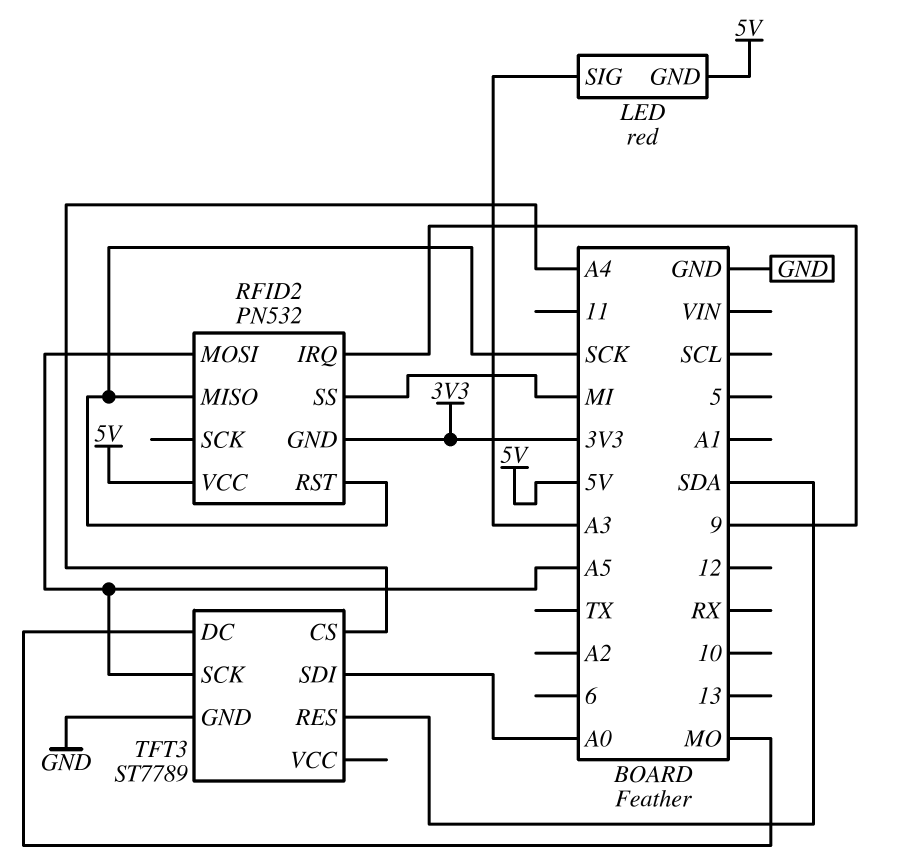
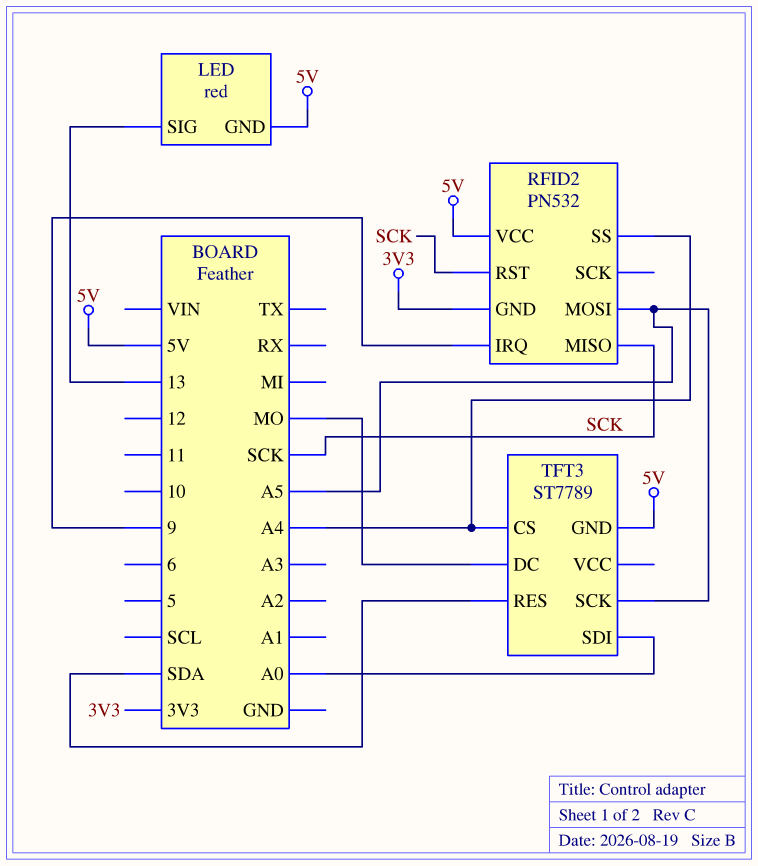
LED pin SIG: A3 -> 13
RFID2 pin SS: MI -> A4
TFT3 pin GND: GND -> 5V

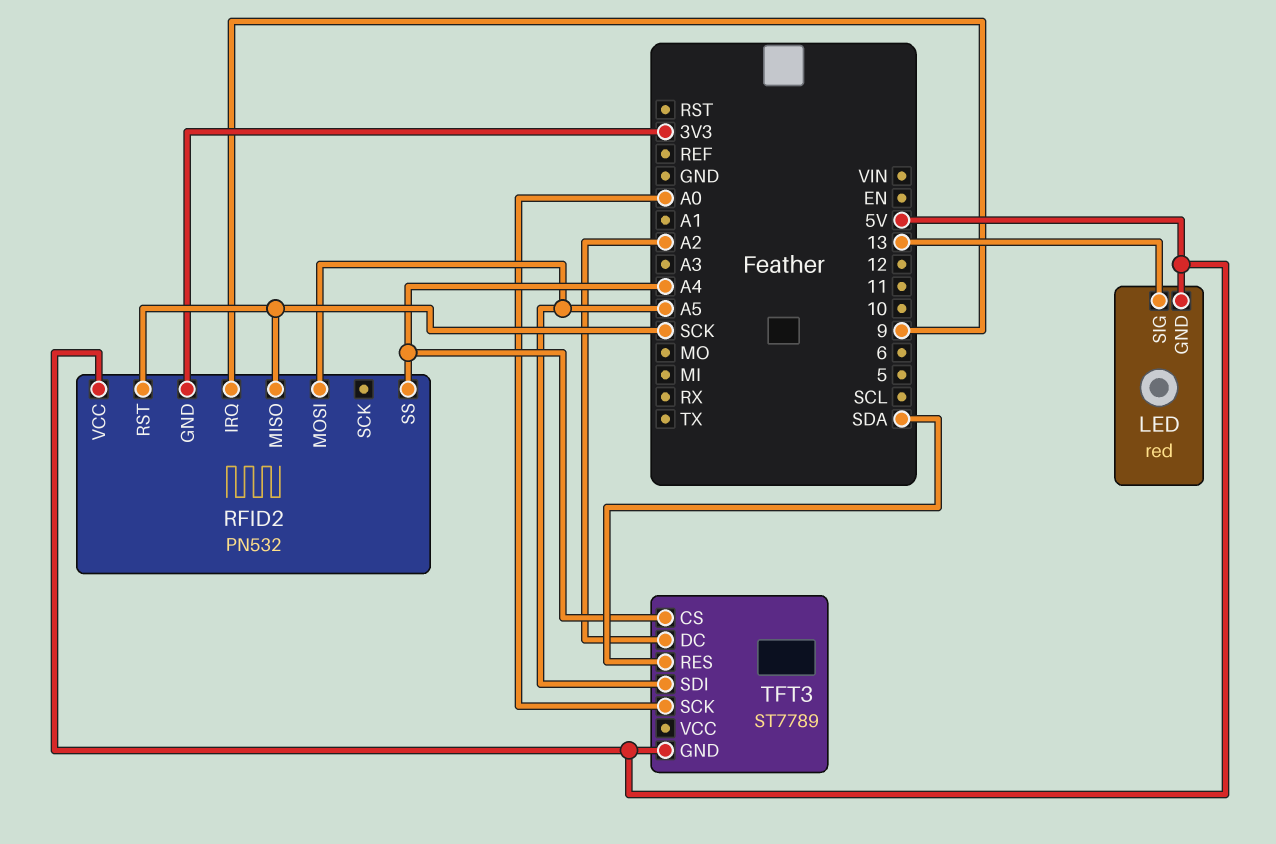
TFT3 pin DC: MO -> A2
TFT3 pin SCK: A5 -> A0
TFT3 pin SDI: A0 -> A5

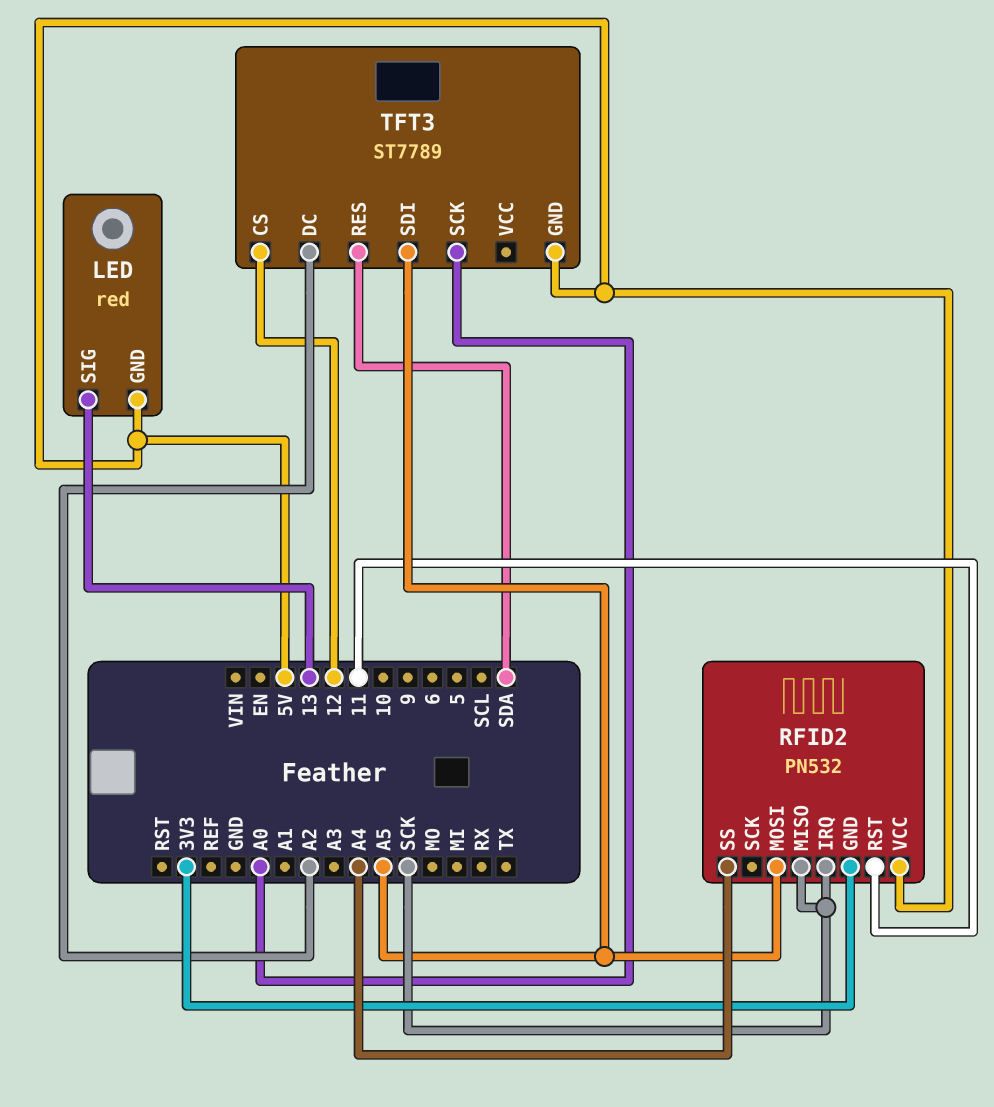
RFID2 pin IRQ: 9 -> SCK
RFID2 pin RST: SCK -> 11
TFT3 pin CS: A4 -> 12

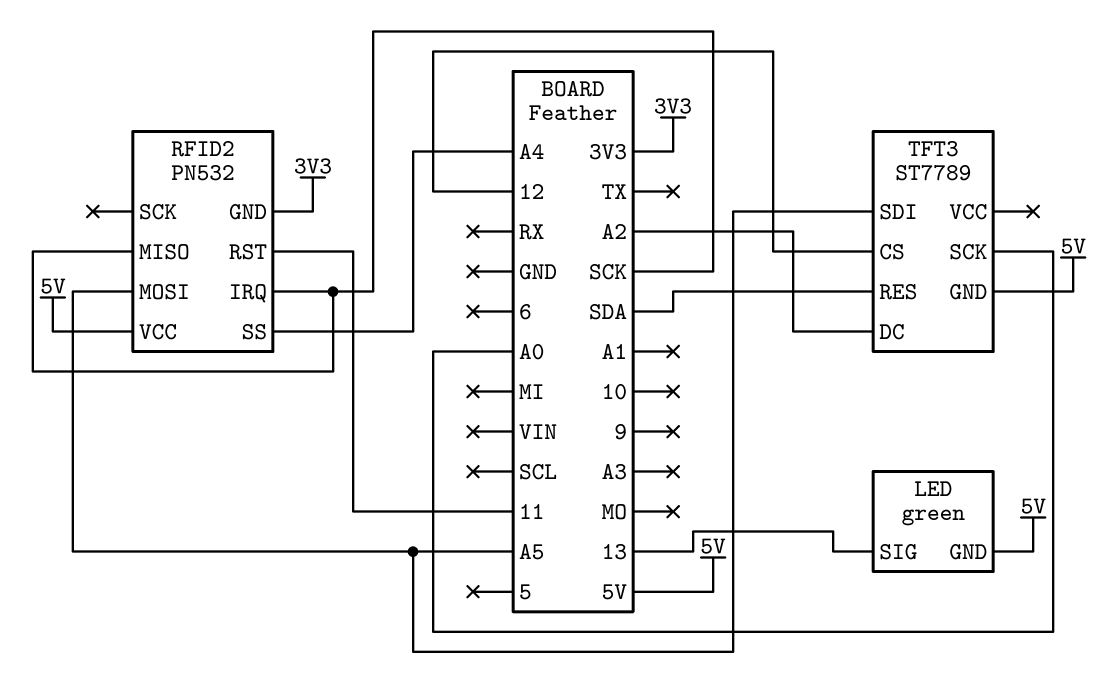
LED: red -> green

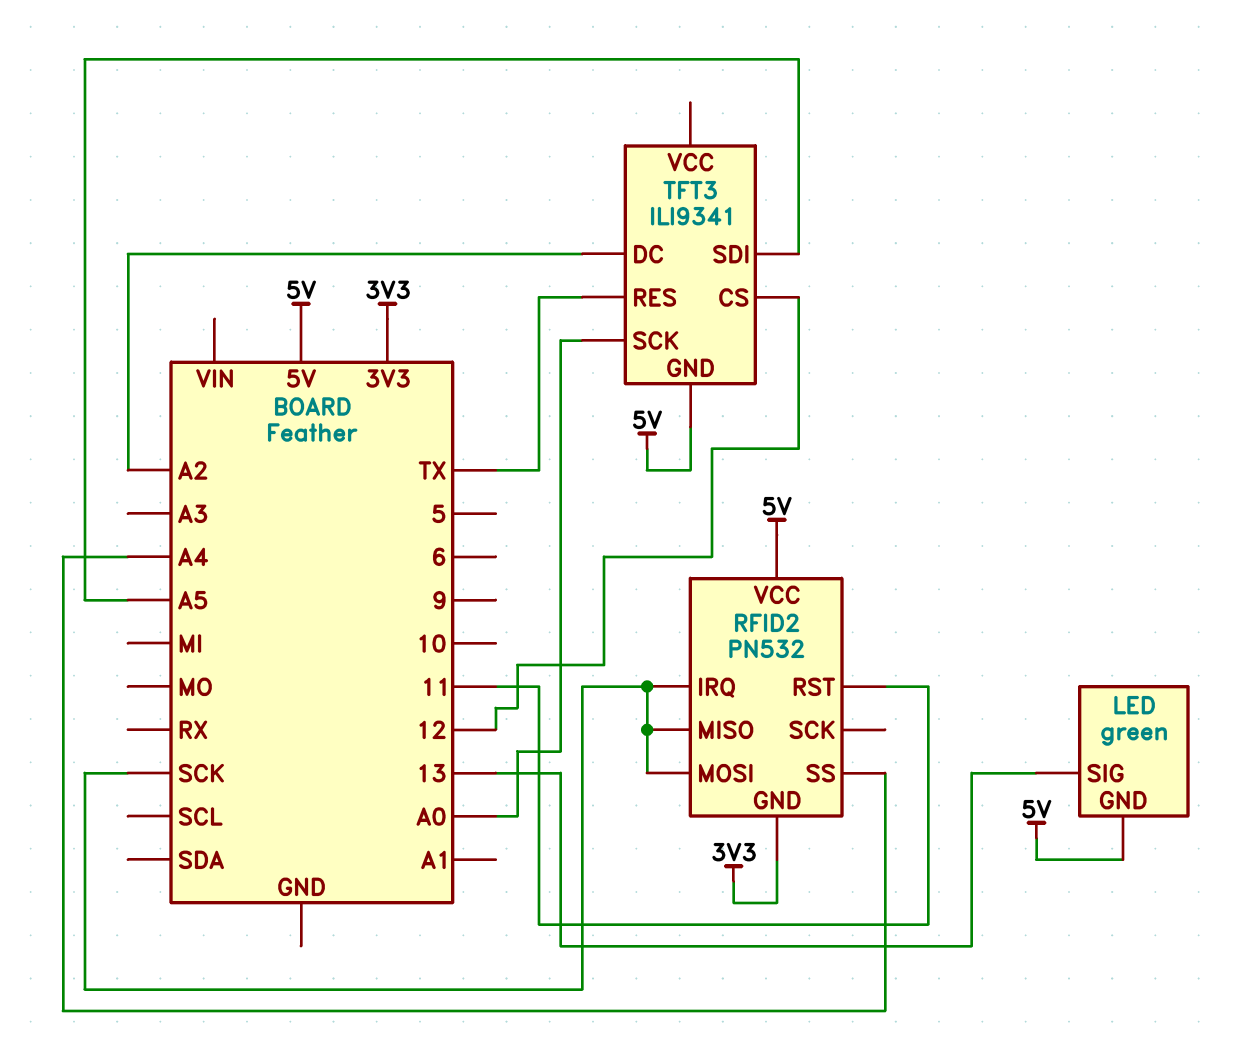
RFID2 pin MOSI: A5 -> SCK
TFT3: ST7789 -> ILI9341
TFT3 pin RES: SDA -> TX

